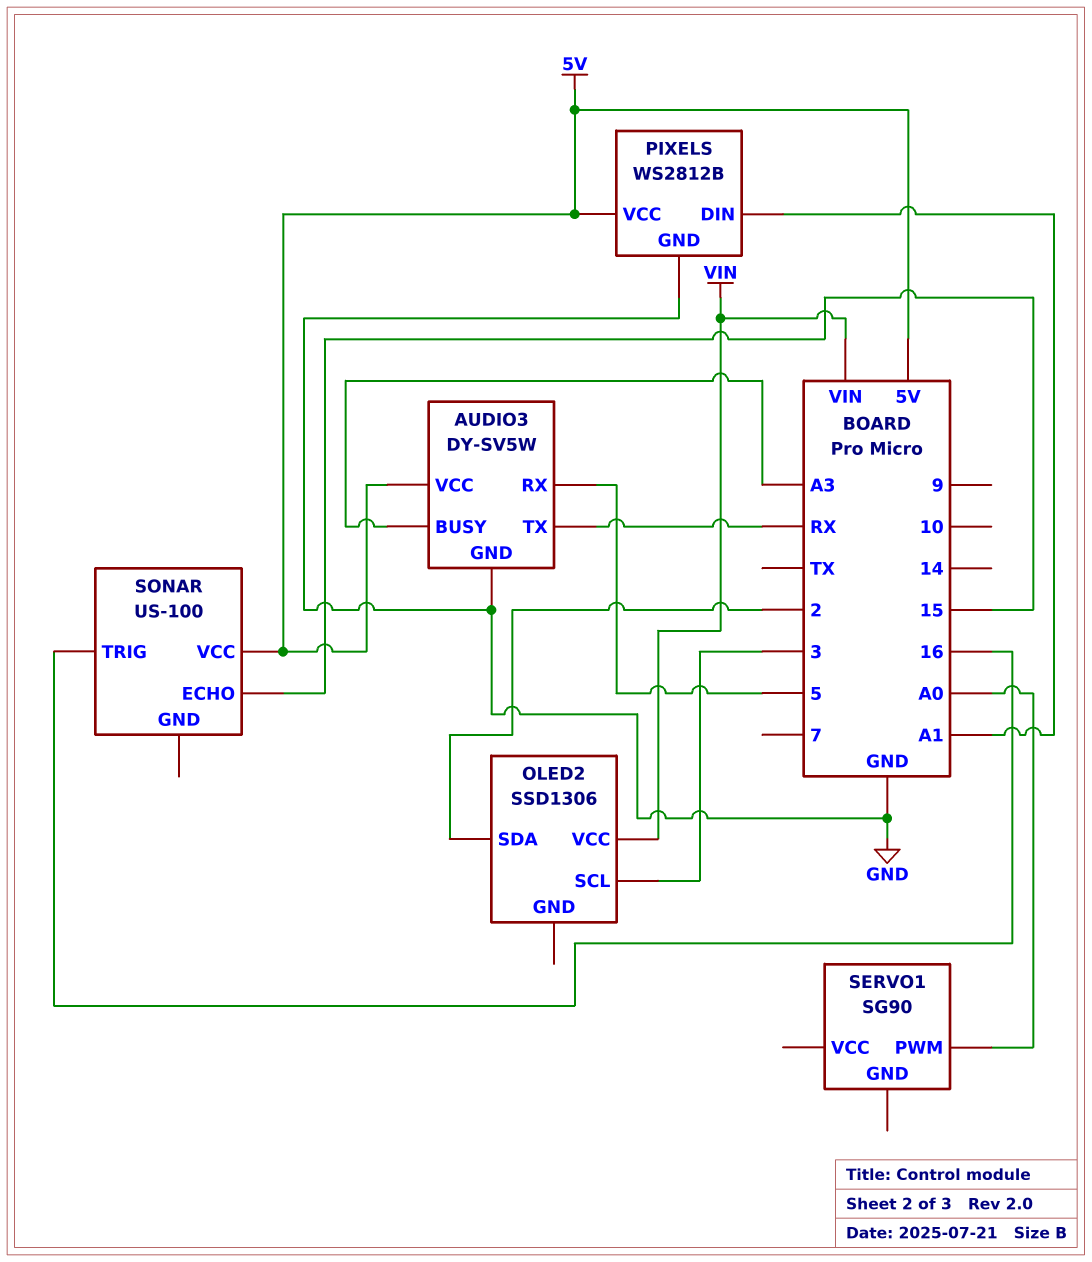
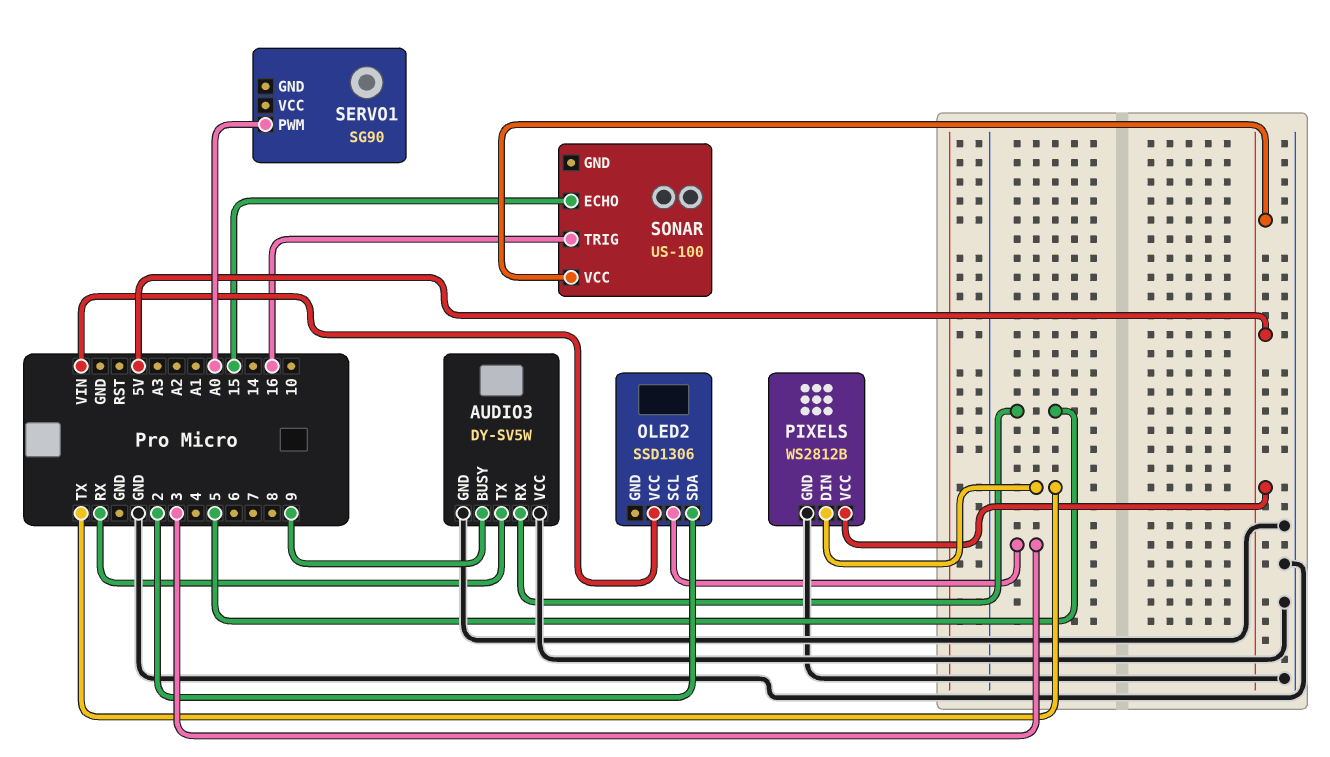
AUDIO3 pin BUSY: A3 -> 9
AUDIO3 pin VCC: 5V -> GND
PIXELS pin DIN: A1 -> TX

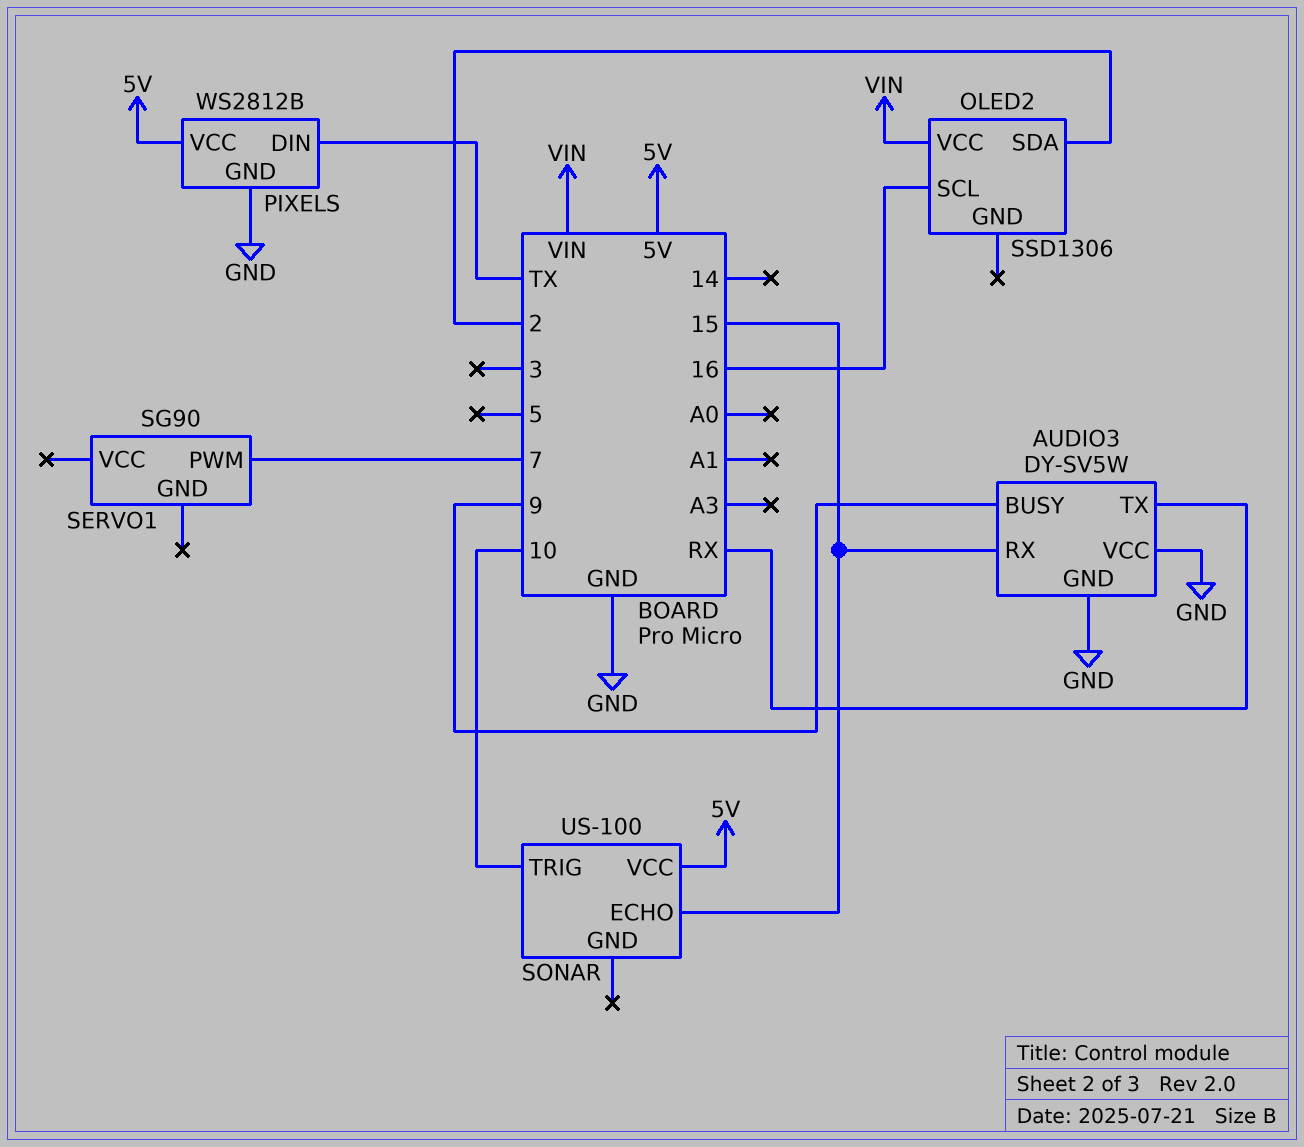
AUDIO3 pin RX: 5 -> 15
OLED2 pin SCL: 3 -> 16
SERVO1 pin PWM: A0 -> 7
SONAR pin TRIG: 16 -> 10

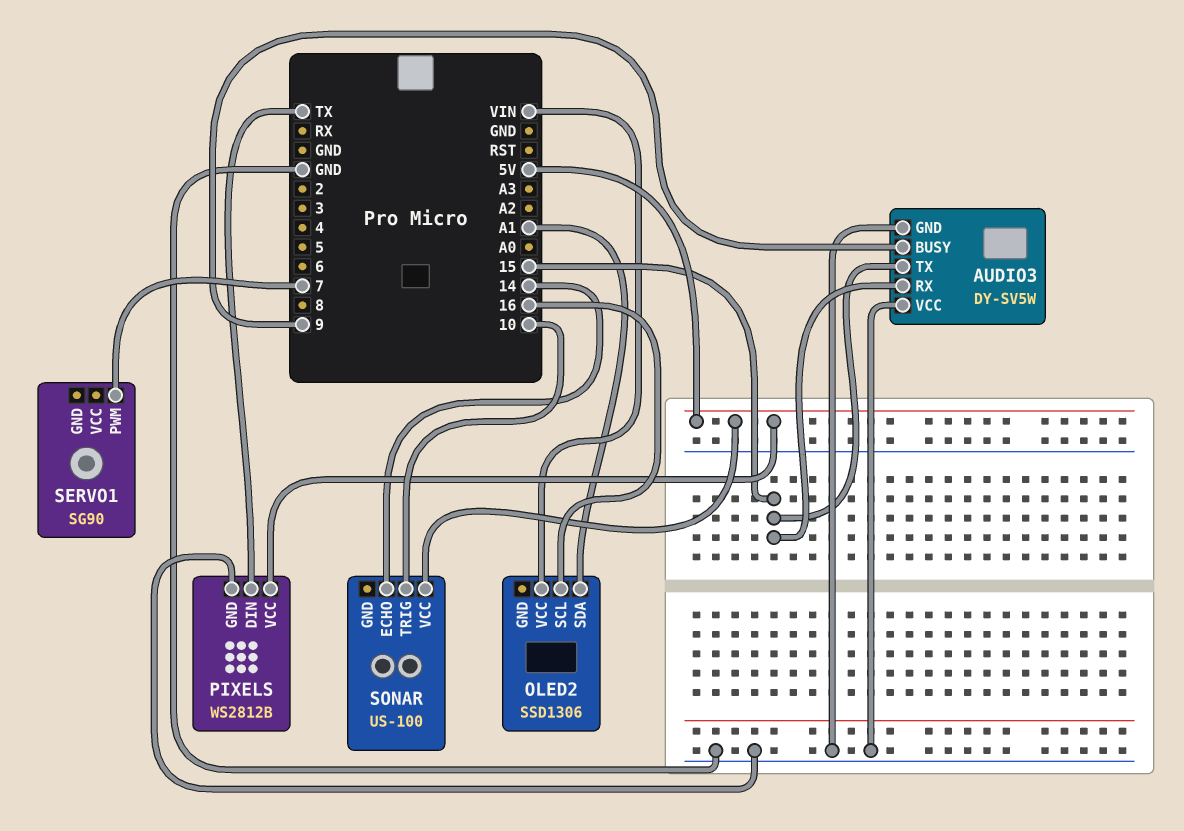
AUDIO3 pin TX: RX -> 15
OLED2 pin SDA: 2 -> A1
SONAR pin ECHO: 15 -> 14

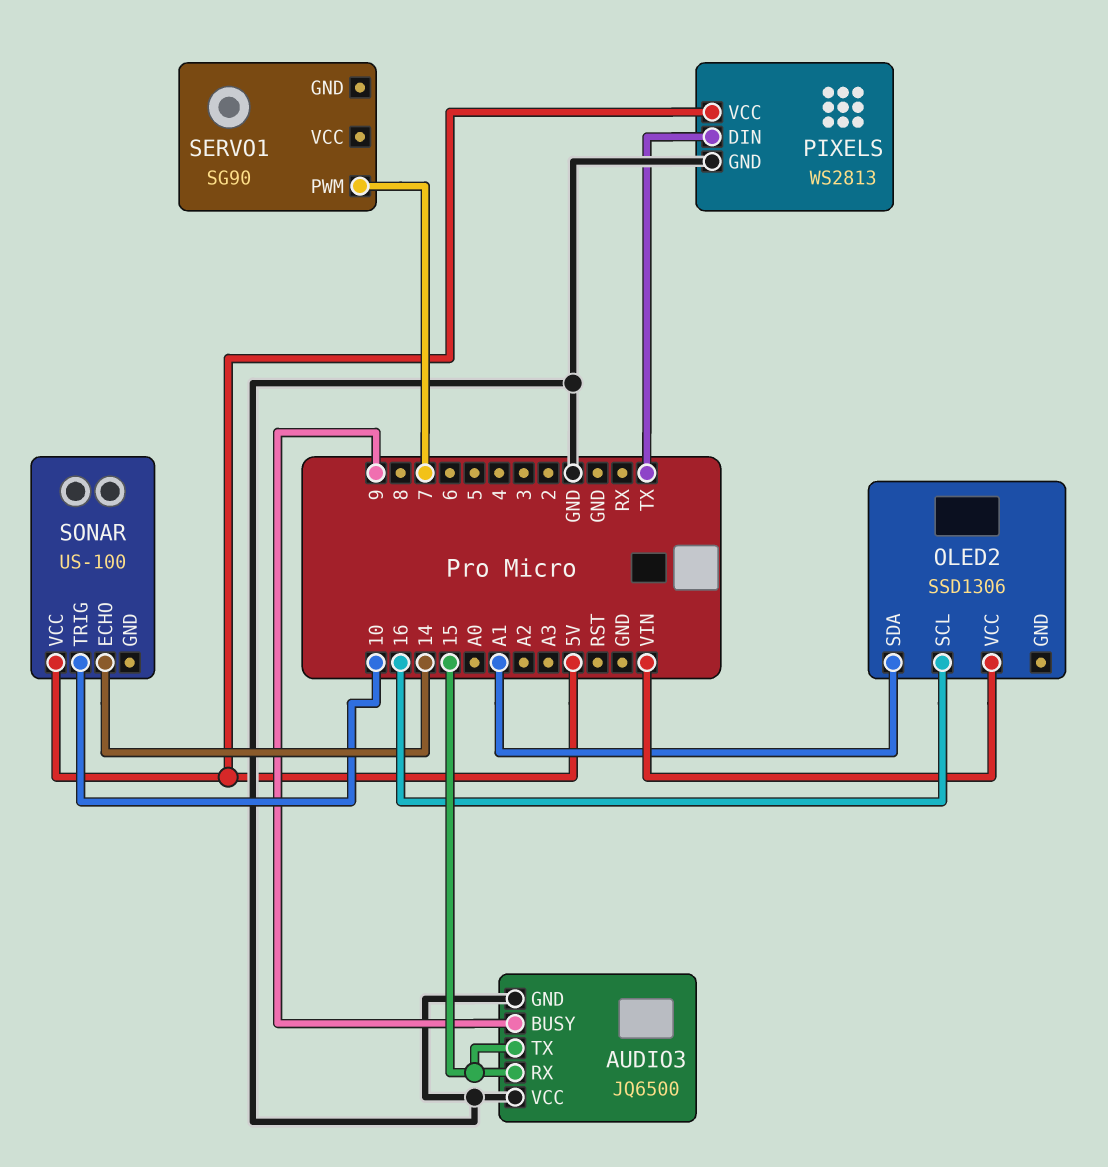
AUDIO3: DY-SV5W -> JQ6500
PIXELS: WS2812B -> WS2813

